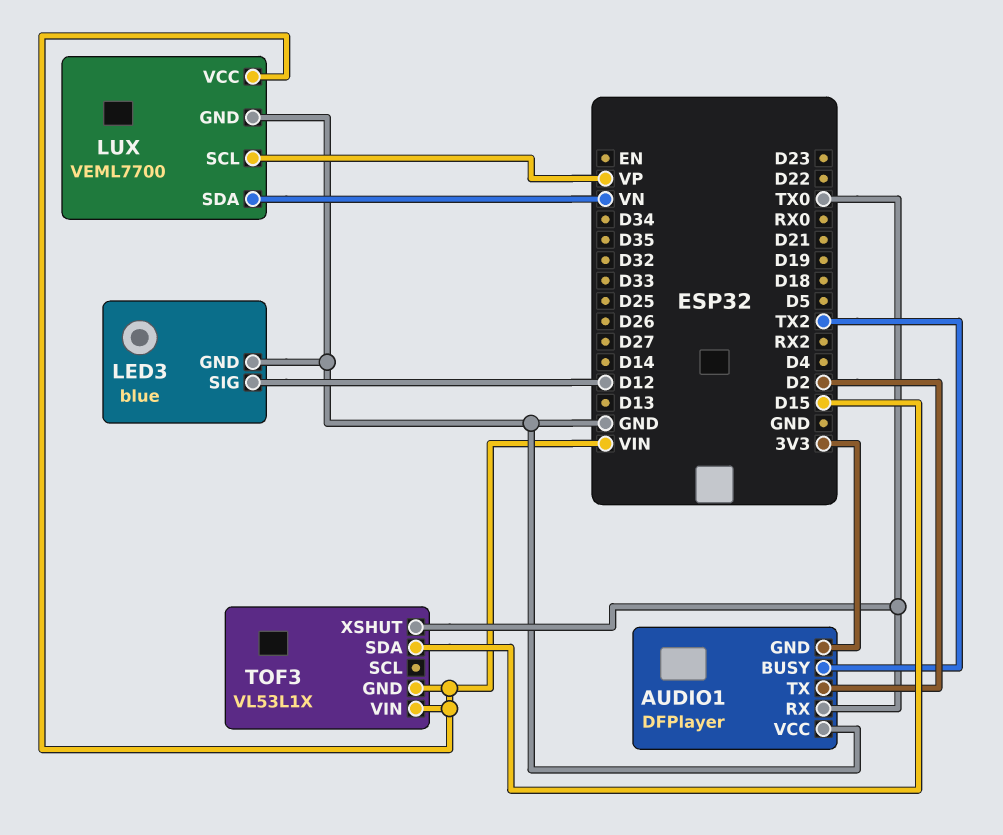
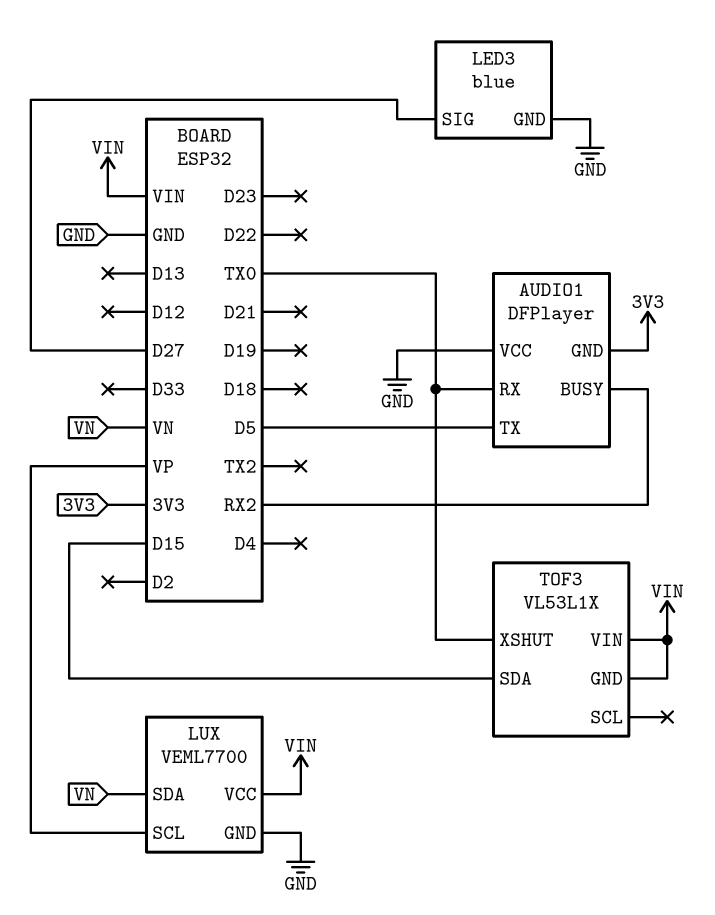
AUDIO1 pin BUSY: TX2 -> RX2
AUDIO1 pin TX: D2 -> D5
LED3 pin SIG: D12 -> D27

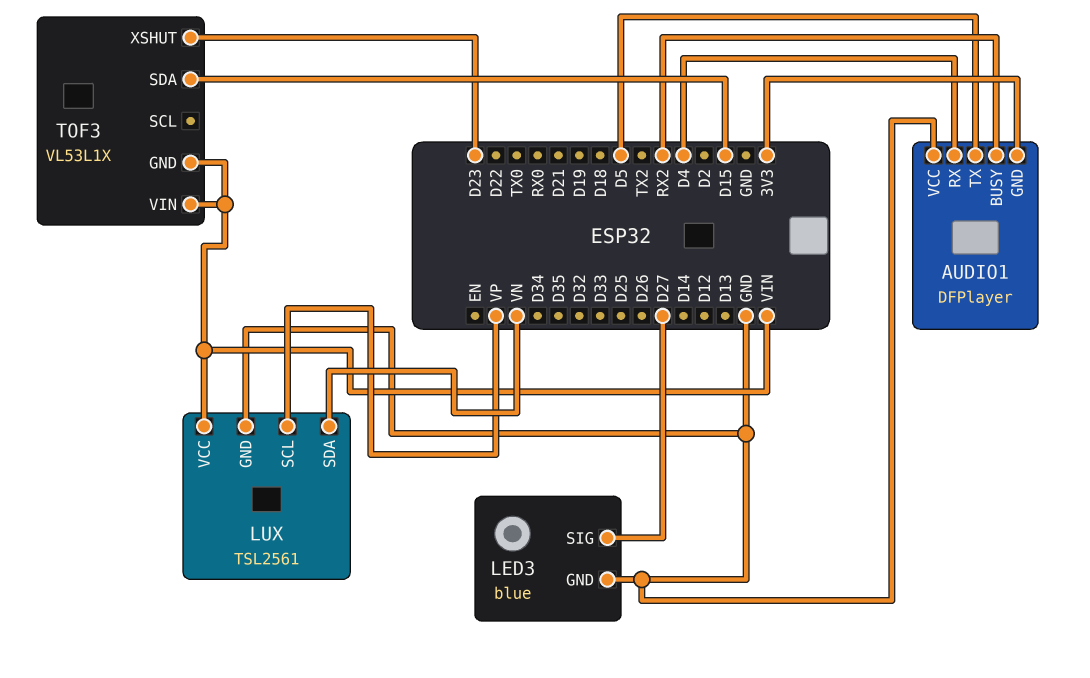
AUDIO1 pin RX: TX0 -> D4
LUX: VEML7700 -> TSL2561
TOF3 pin XSHUT: TX0 -> D23

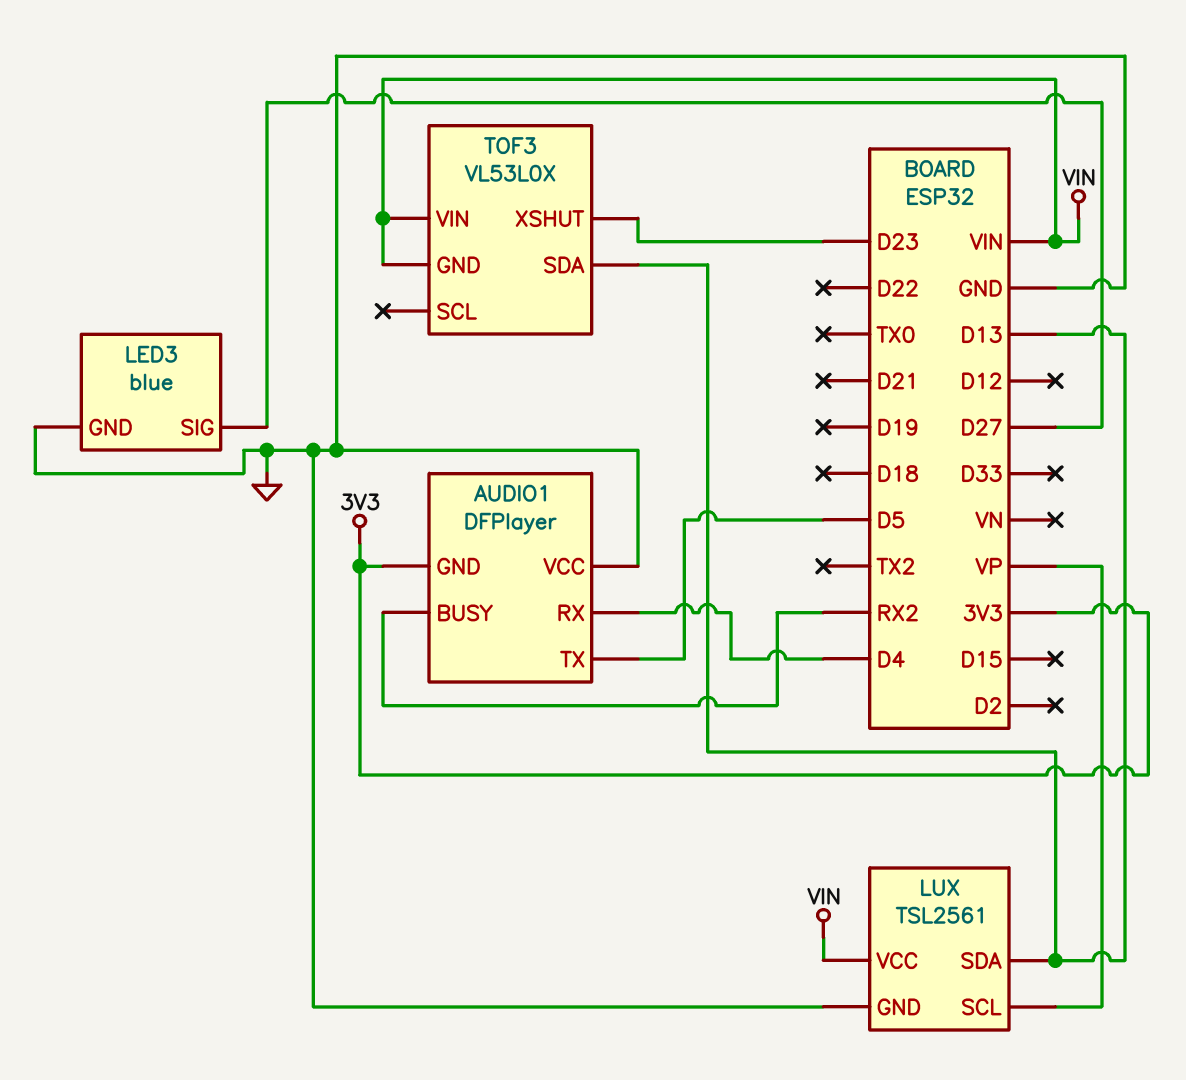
LUX pin SDA: VN -> D13
TOF3: VL53L1X -> VL53L0X
TOF3 pin SDA: D15 -> D13

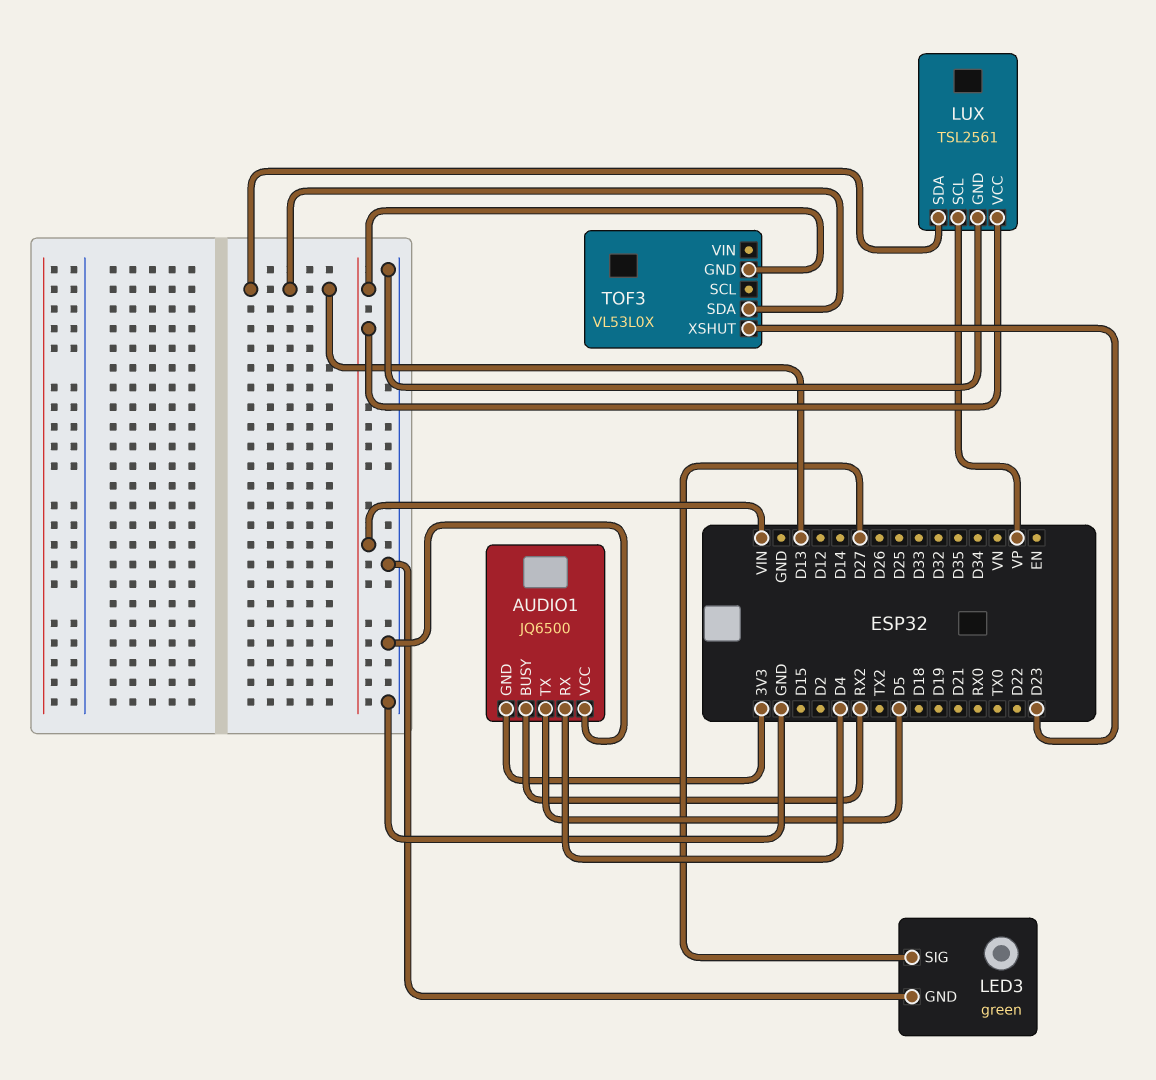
AUDIO1: DFPlayer -> JQ6500
LED3: blue -> green
TOF3 pin VIN: VIN -> none

